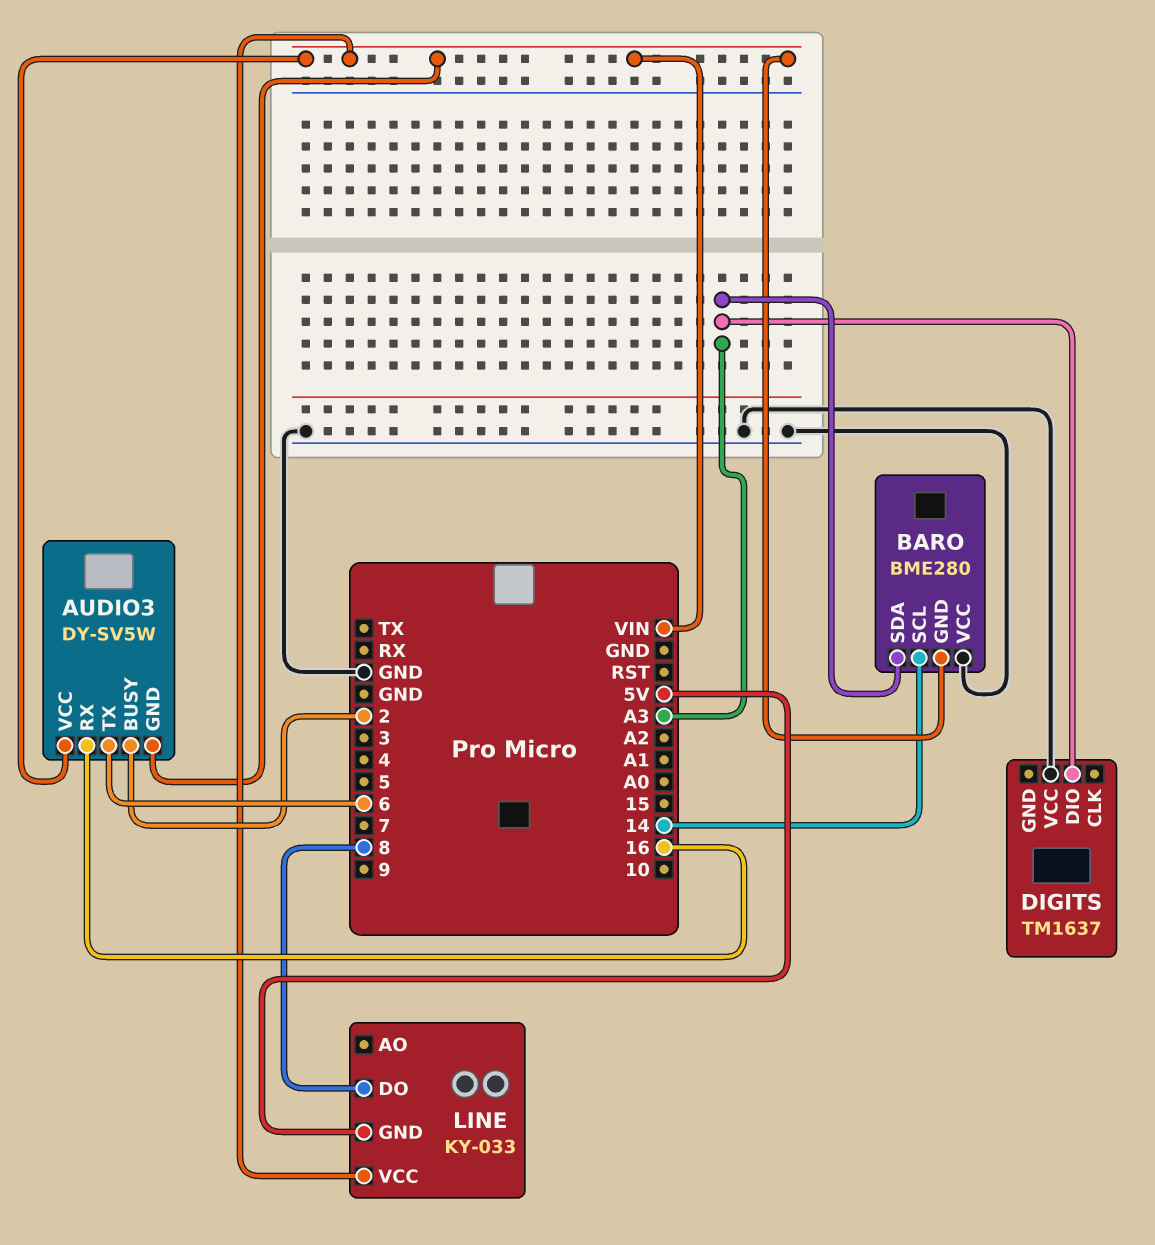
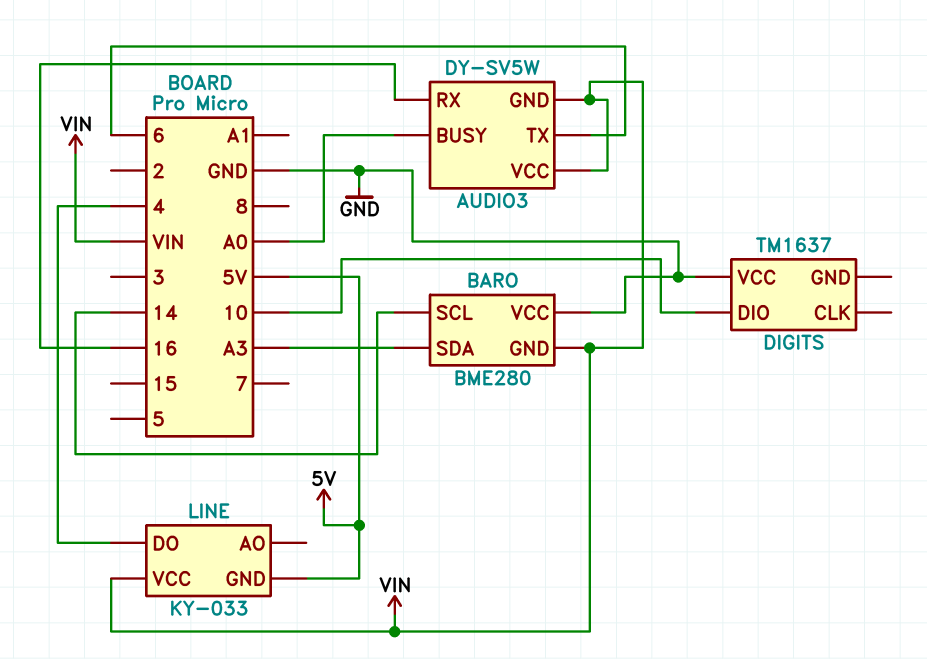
AUDIO3 pin BUSY: 2 -> A0
DIGITS pin DIO: A3 -> 10
LINE pin DO: 8 -> 4

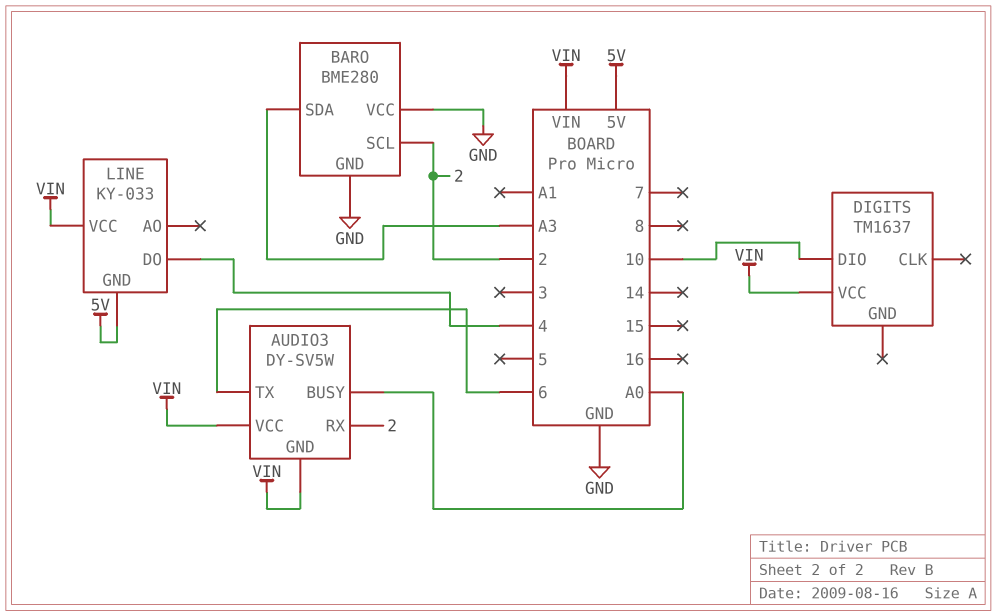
AUDIO3 pin RX: 16 -> 2
BARO pin GND: VIN -> GND
BARO pin SCL: 14 -> 2
DIGITS pin VCC: GND -> VIN

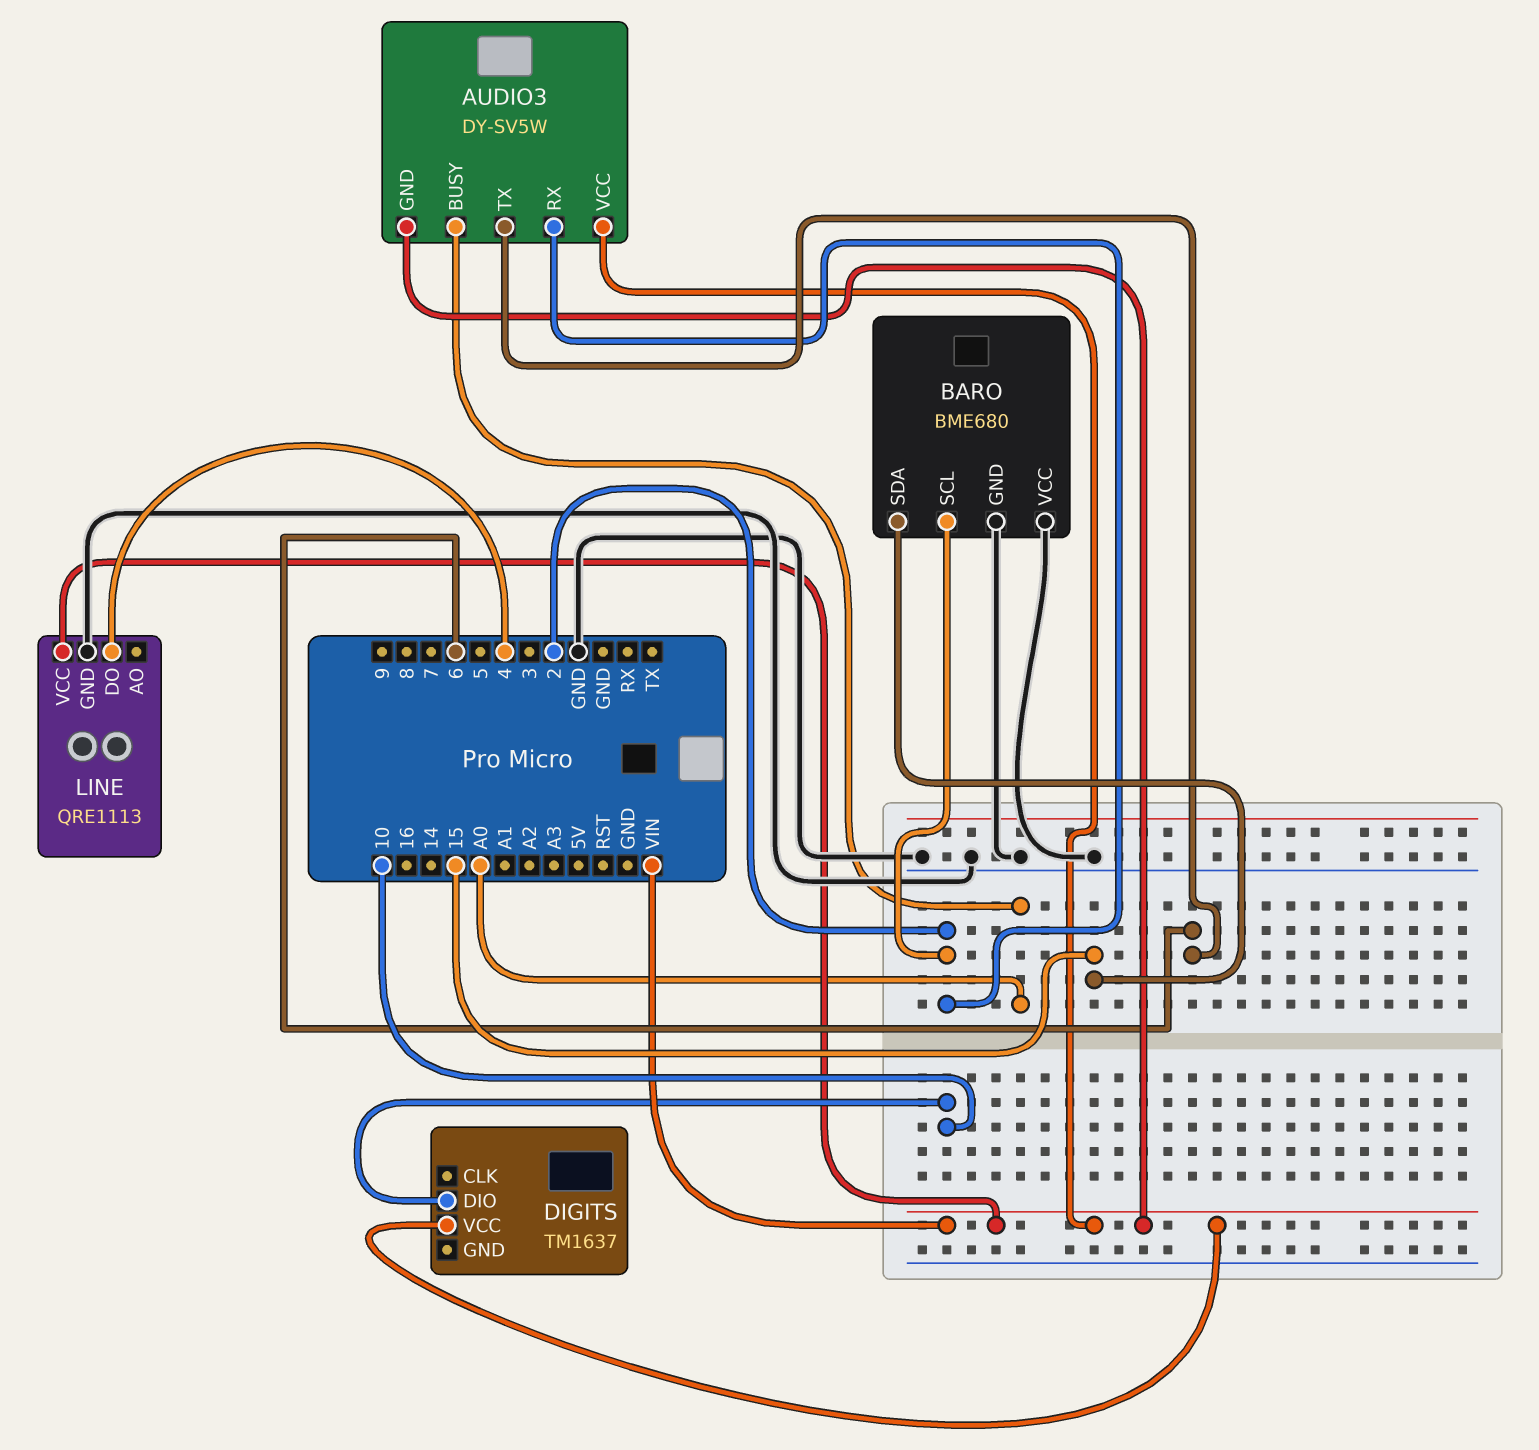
BARO: BME280 -> BME680
BARO pin SDA: A3 -> 15
LINE: KY-033 -> QRE1113
LINE pin GND: 5V -> GND

